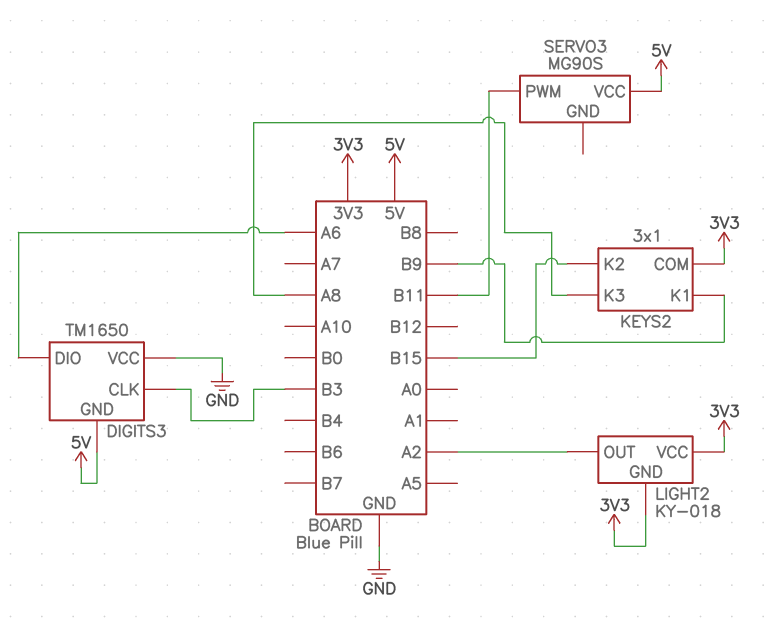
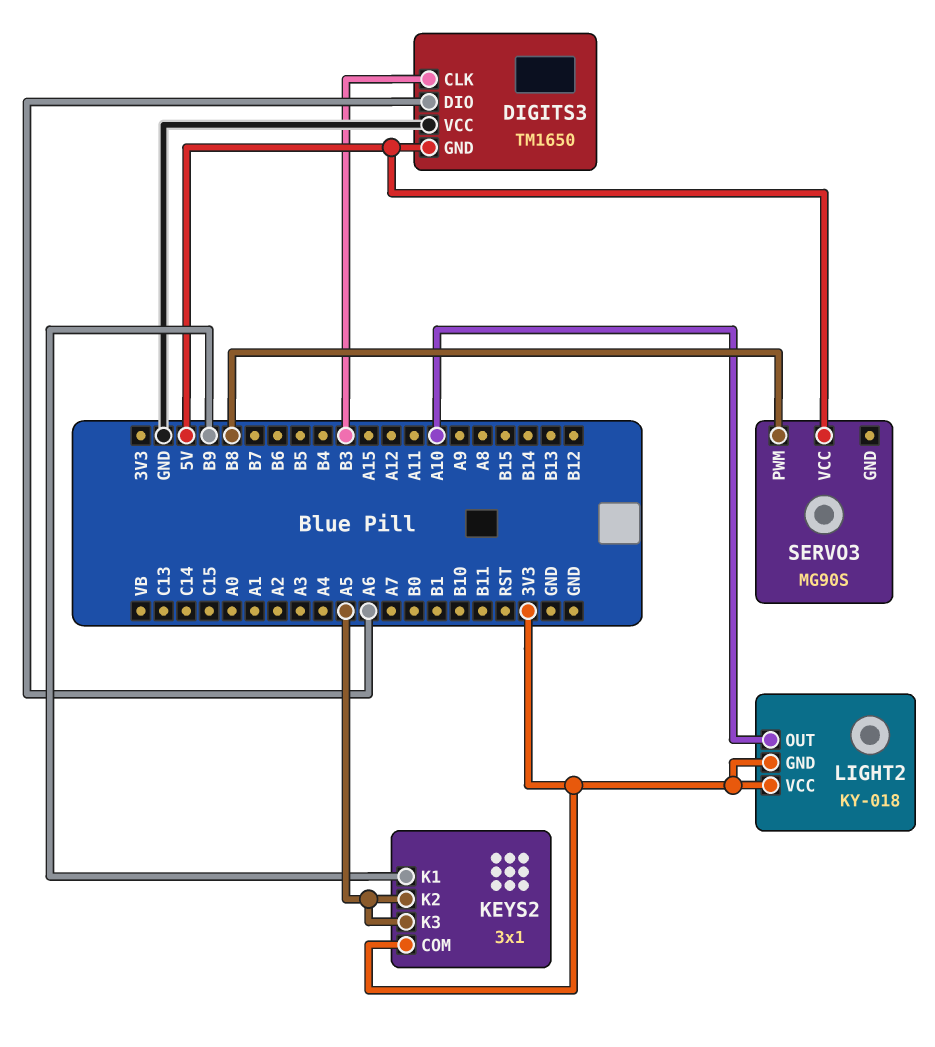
KEYS2 pin K2: B15 -> A5
KEYS2 pin K3: A8 -> A5
LIGHT2 pin OUT: A2 -> A10
SERVO3 pin PWM: B11 -> B8

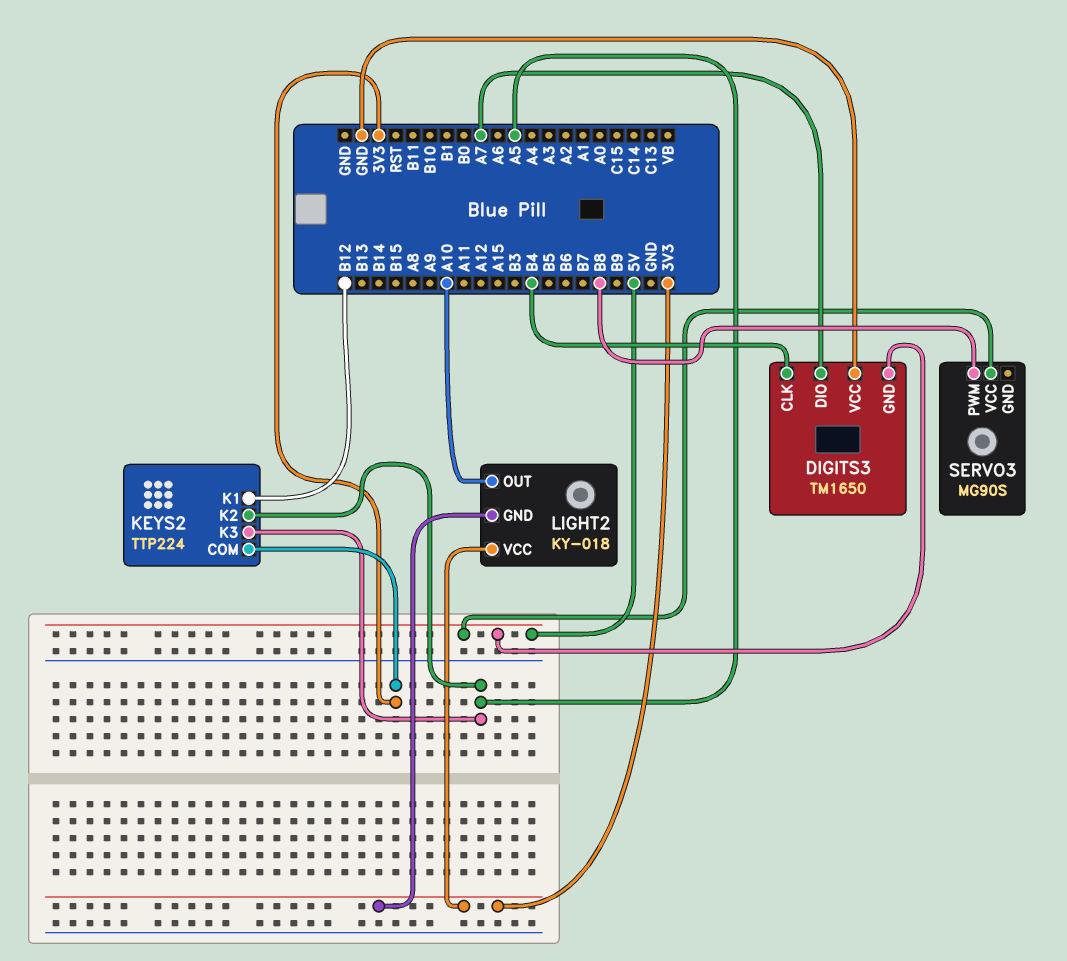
DIGITS3 pin CLK: B3 -> B4
DIGITS3 pin DIO: A6 -> A7
KEYS2: 3x1 -> TTP224
KEYS2 pin K1: B9 -> B12

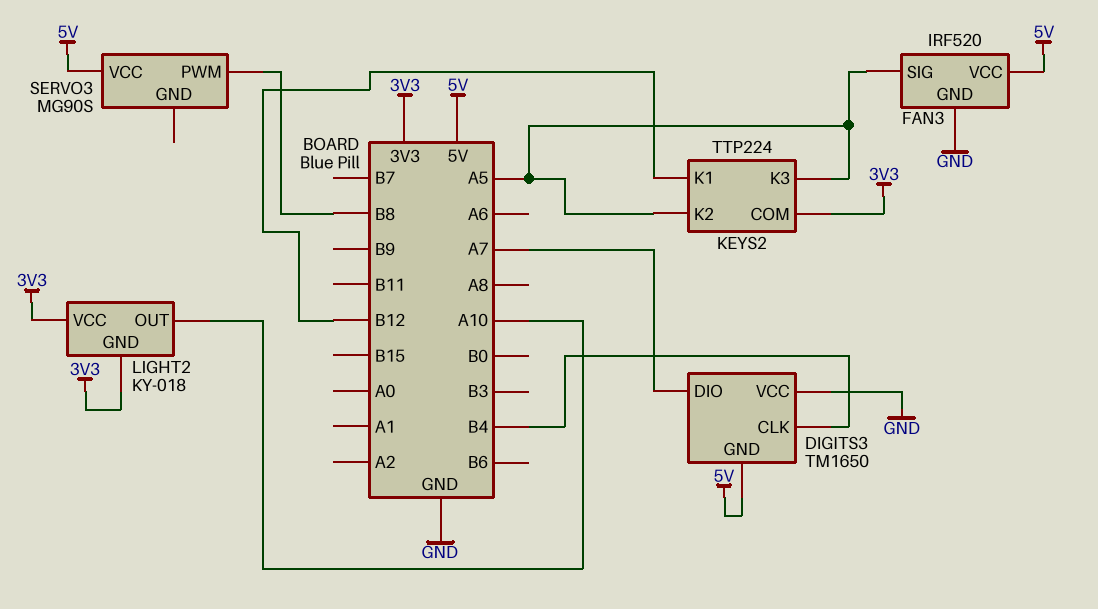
FAN3: none -> IRF520
FAN3 pin GND: none -> GND
FAN3 pin SIG: none -> A5
FAN3 pin VCC: none -> 5V

